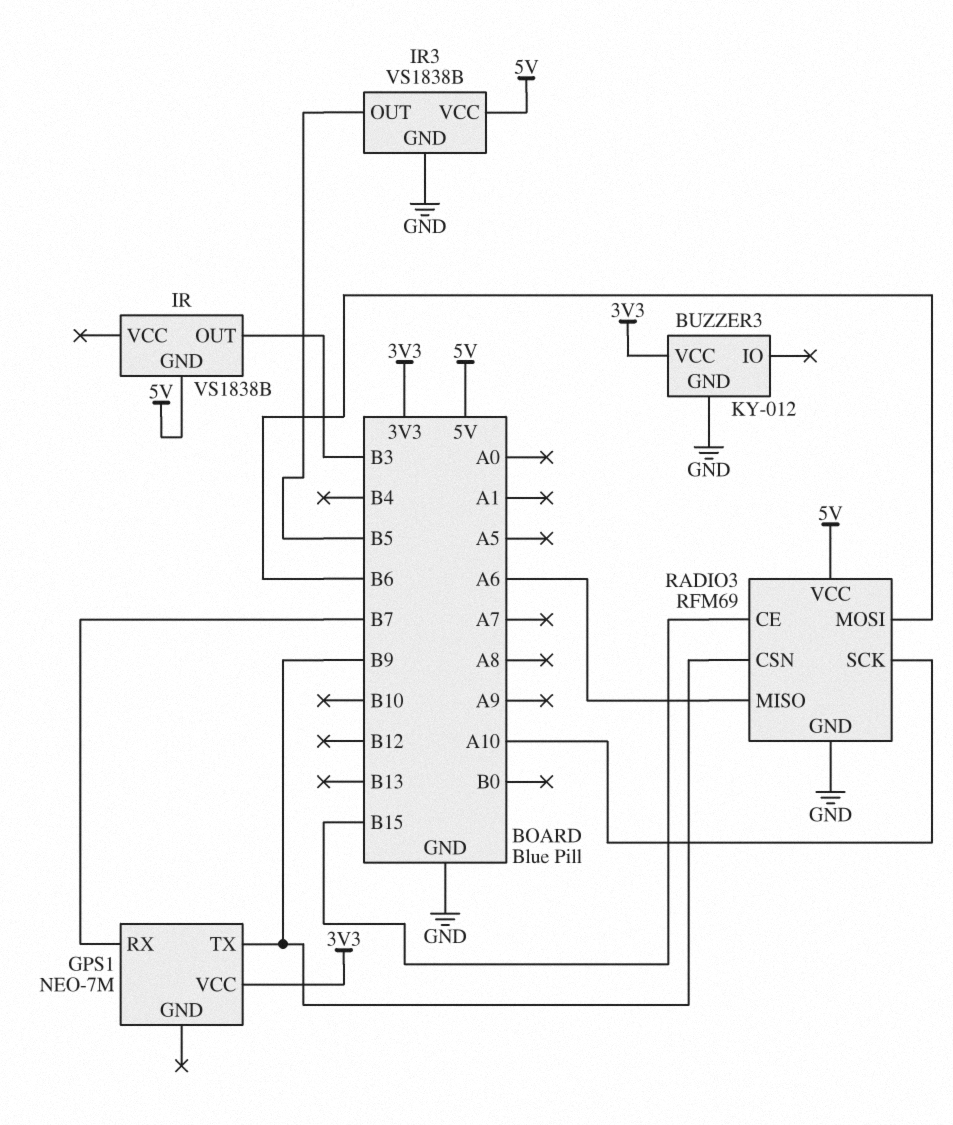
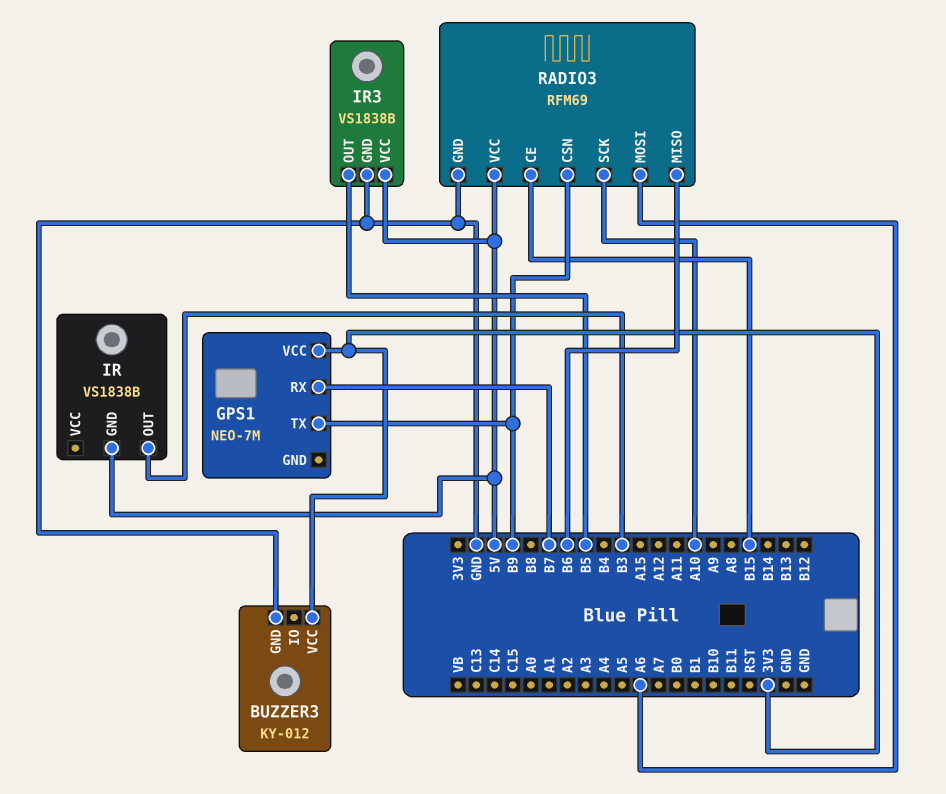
RADIO3 pin MISO: A6 -> B6
RADIO3 pin MOSI: B6 -> A6

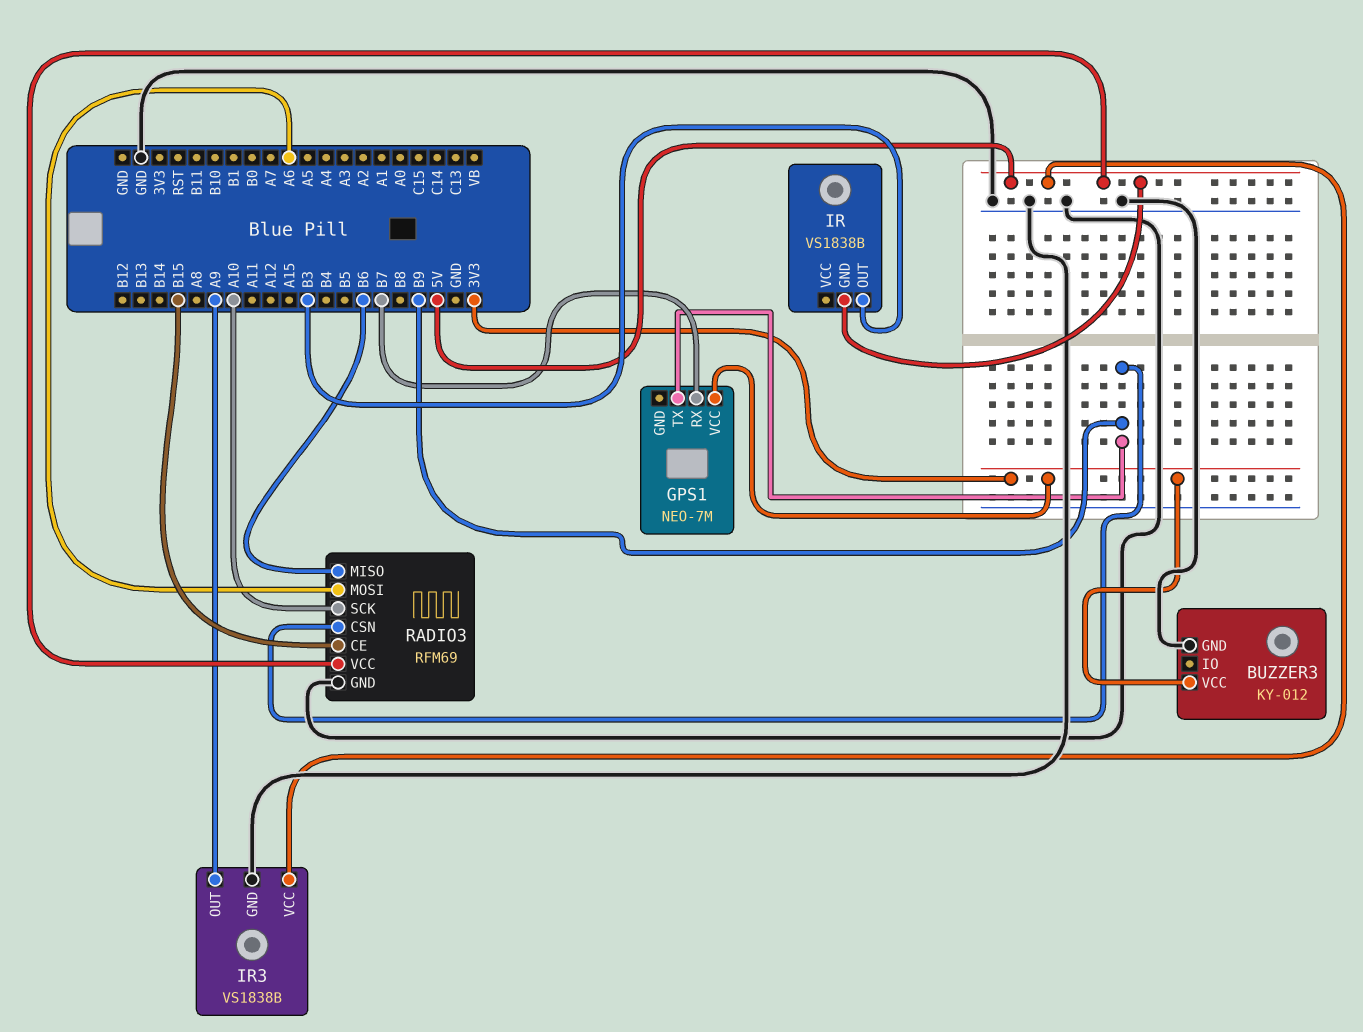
IR3 pin OUT: B5 -> A9

